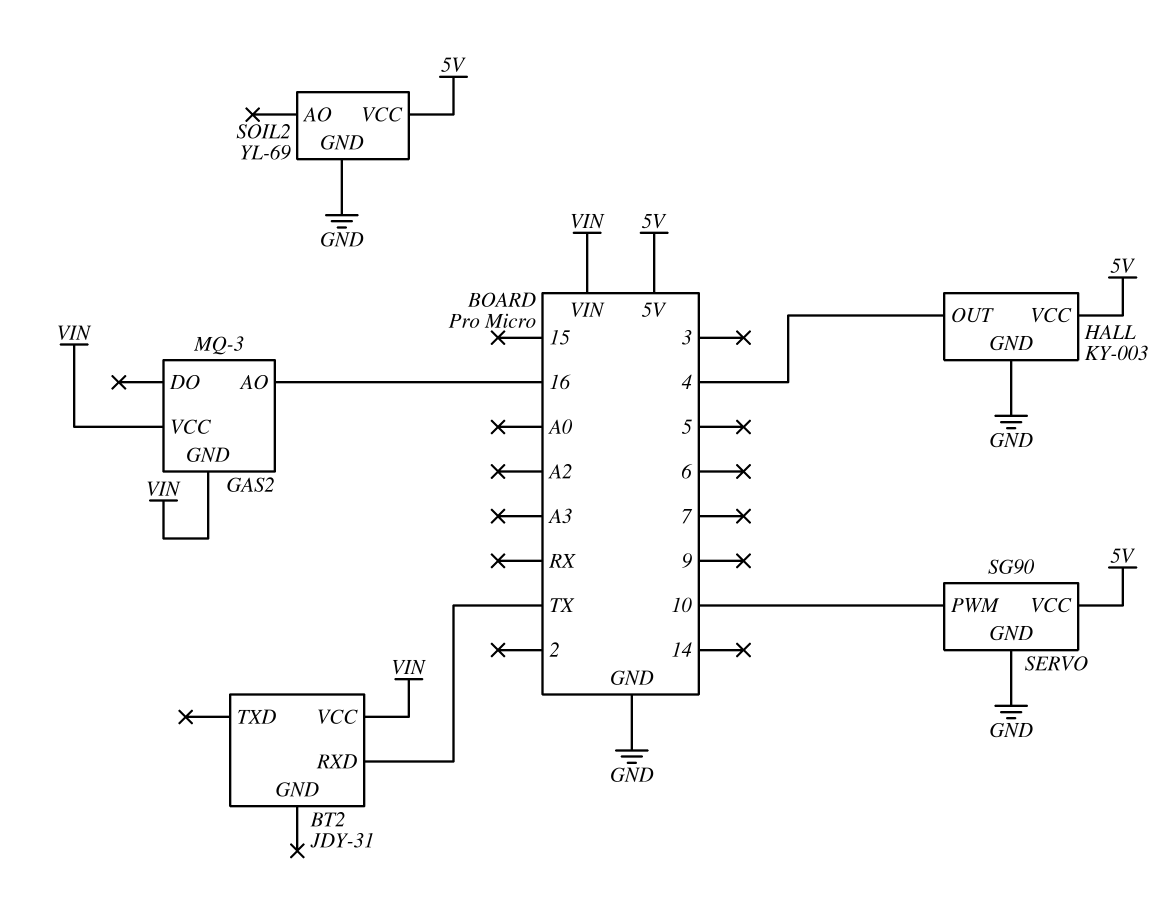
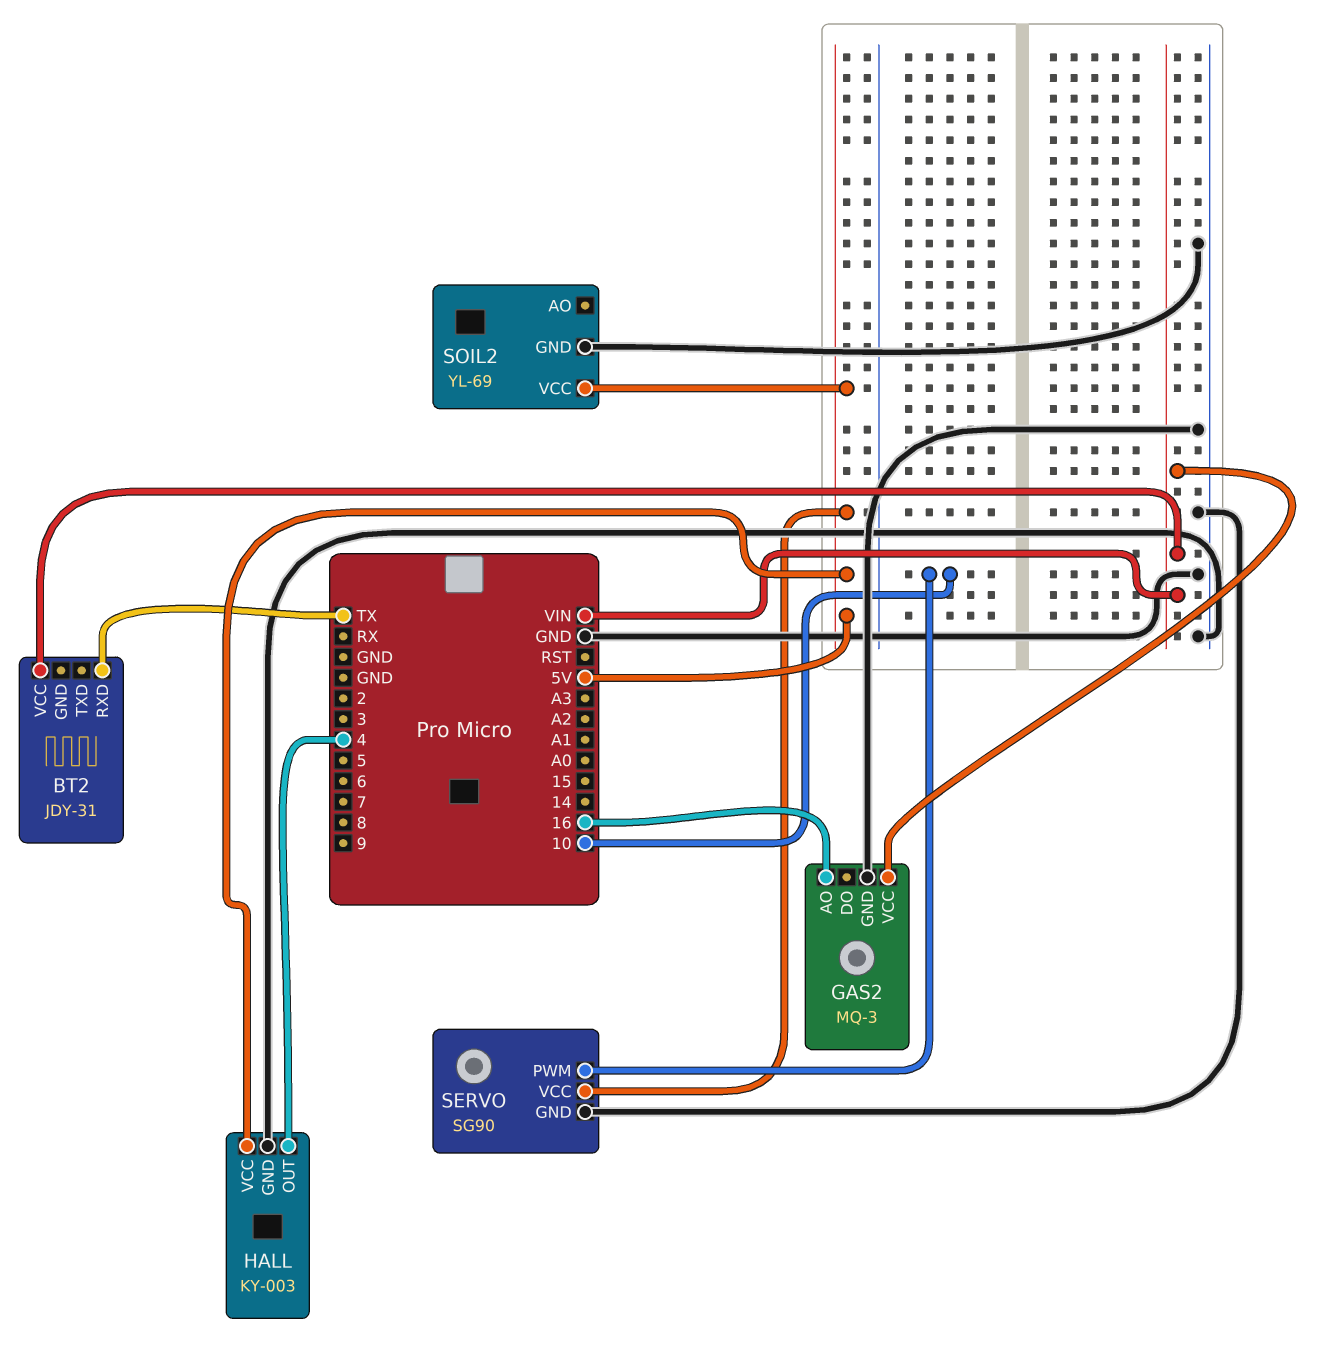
GAS2 pin GND: VIN -> GND

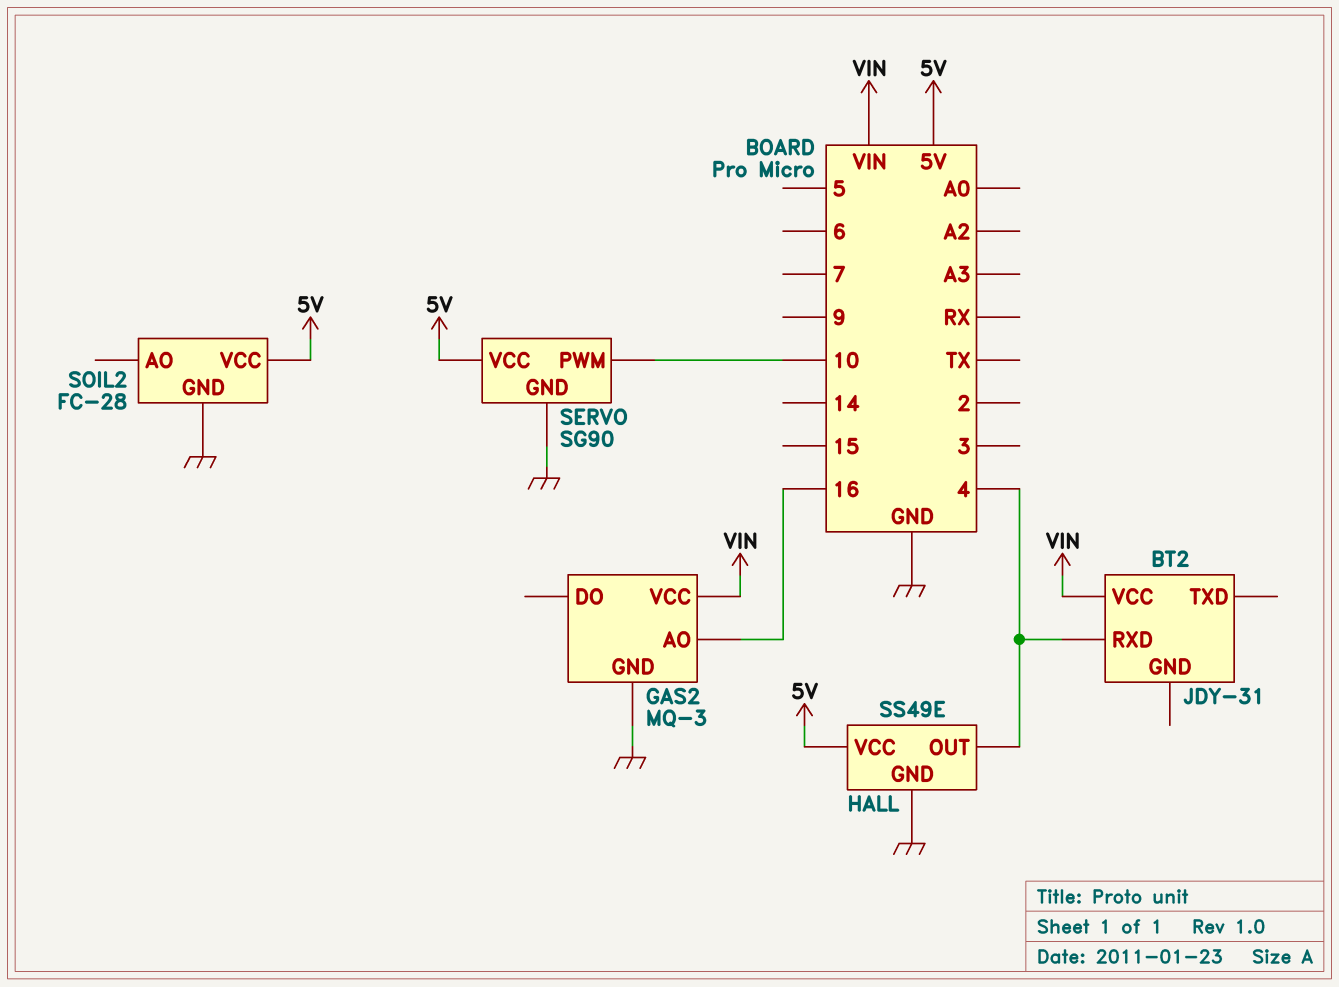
BT2 pin RXD: TX -> 4
HALL: KY-003 -> SS49E
SOIL2: YL-69 -> FC-28

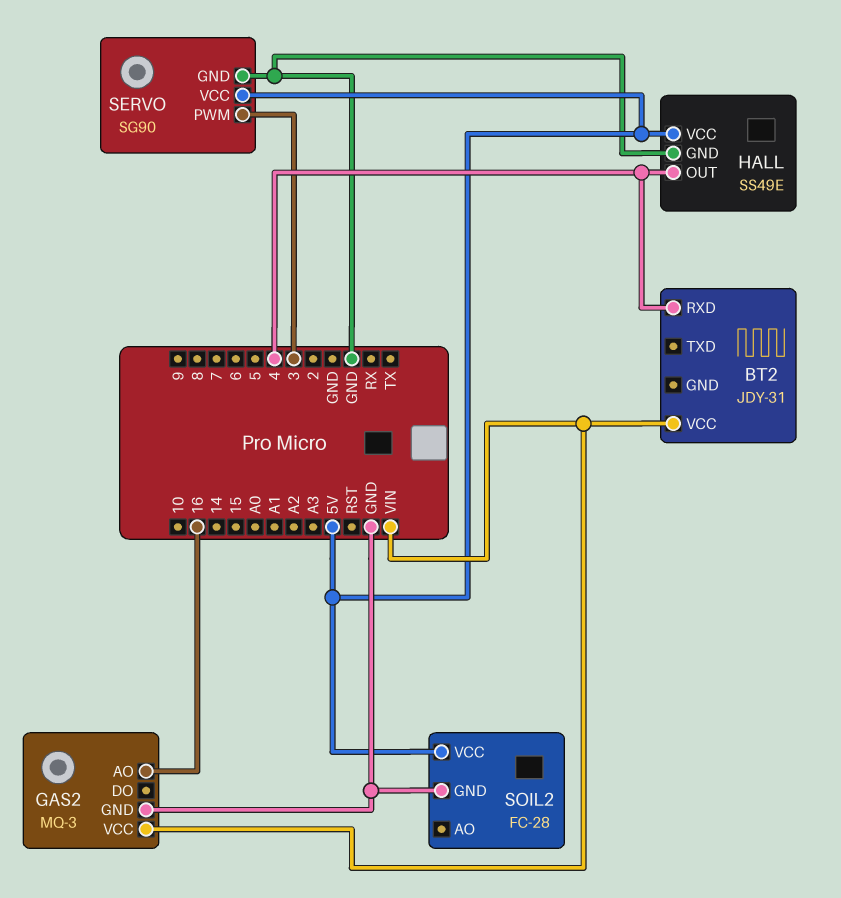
SERVO pin PWM: 10 -> 3

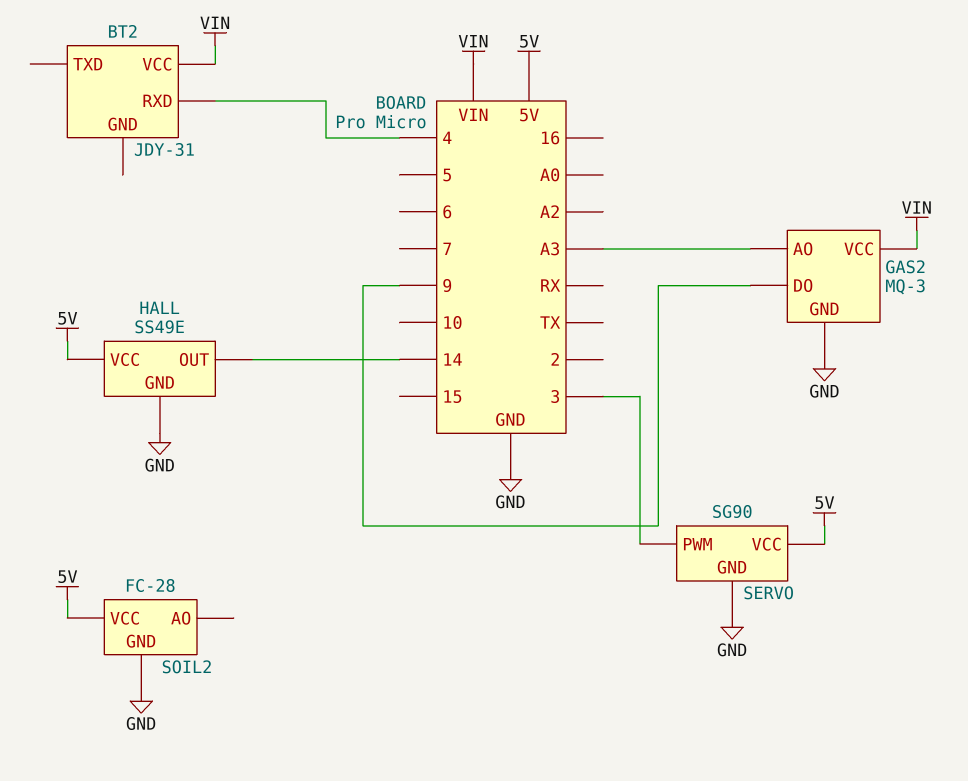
GAS2 pin AO: 16 -> A3
GAS2 pin DO: none -> 9
HALL pin OUT: 4 -> 14

